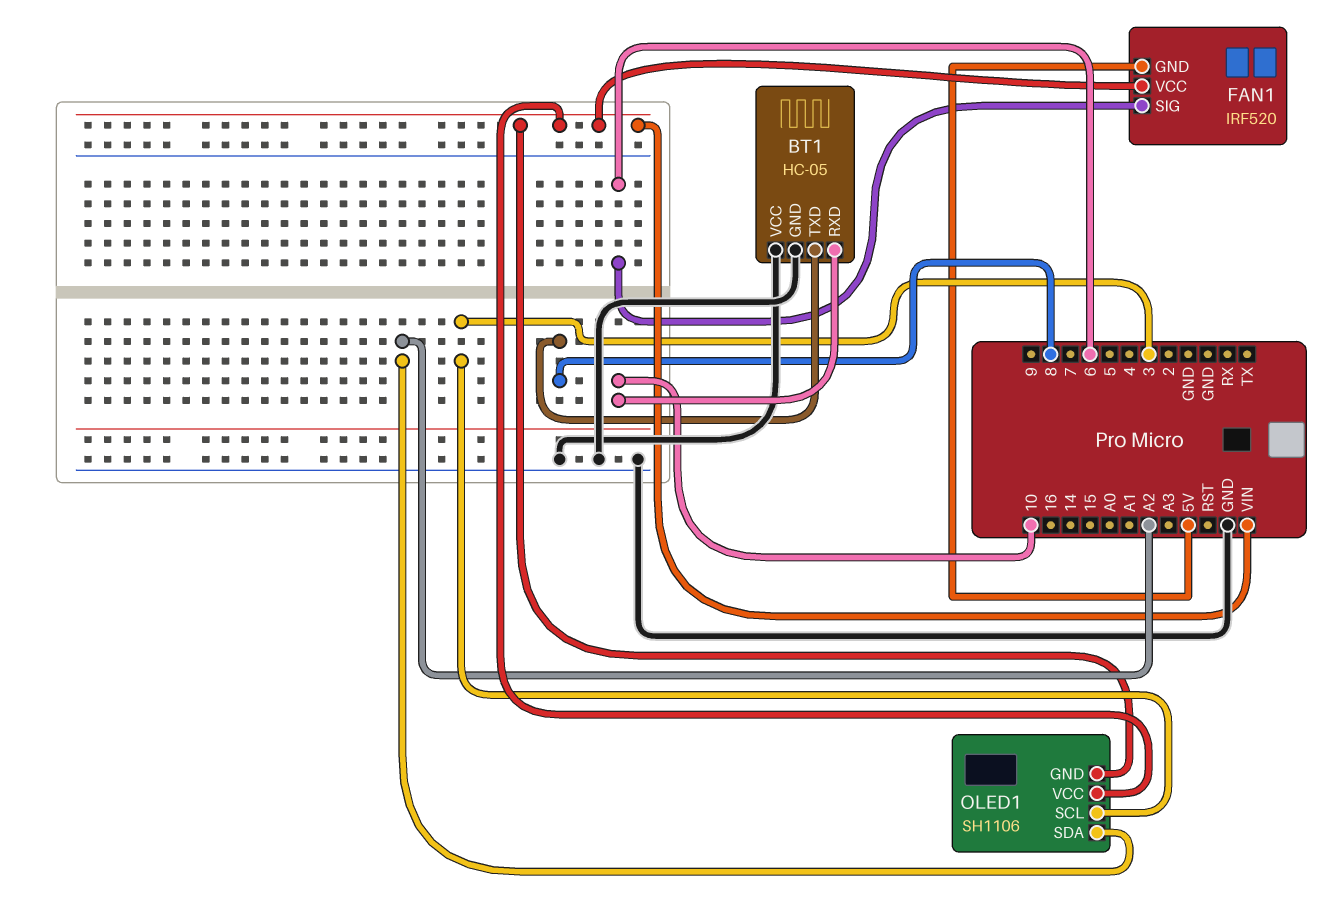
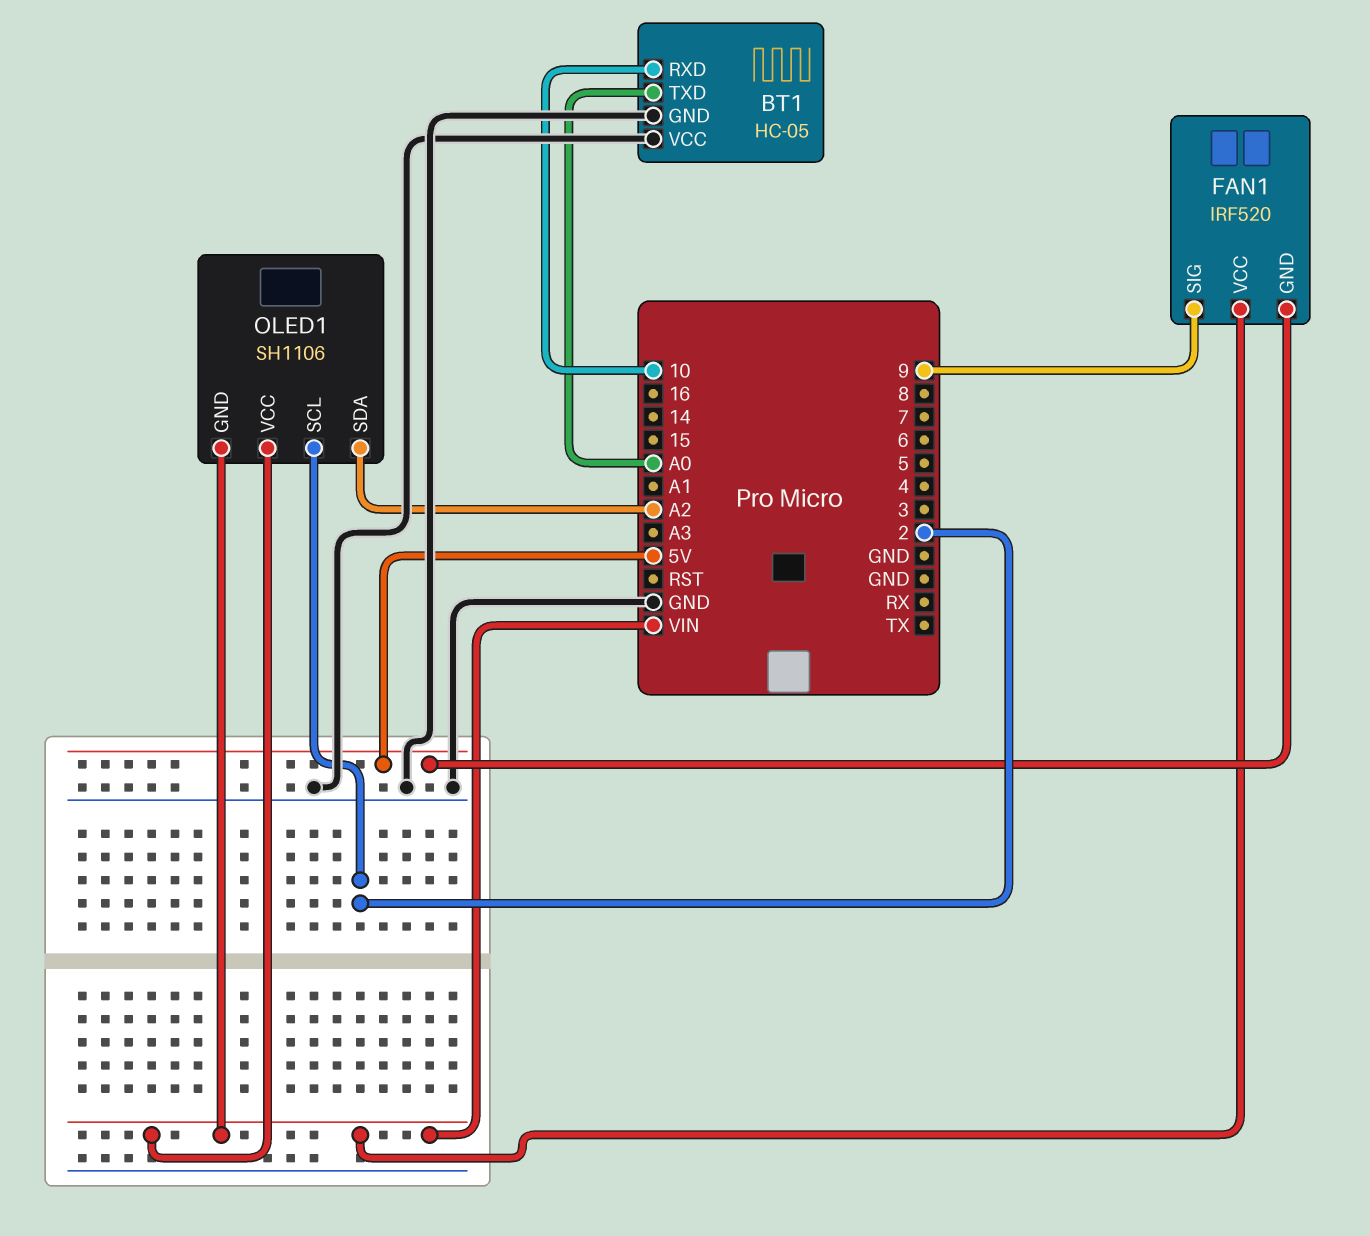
BT1 pin TXD: 8 -> A0
FAN1 pin SIG: 6 -> 9
OLED1 pin SCL: 3 -> 2

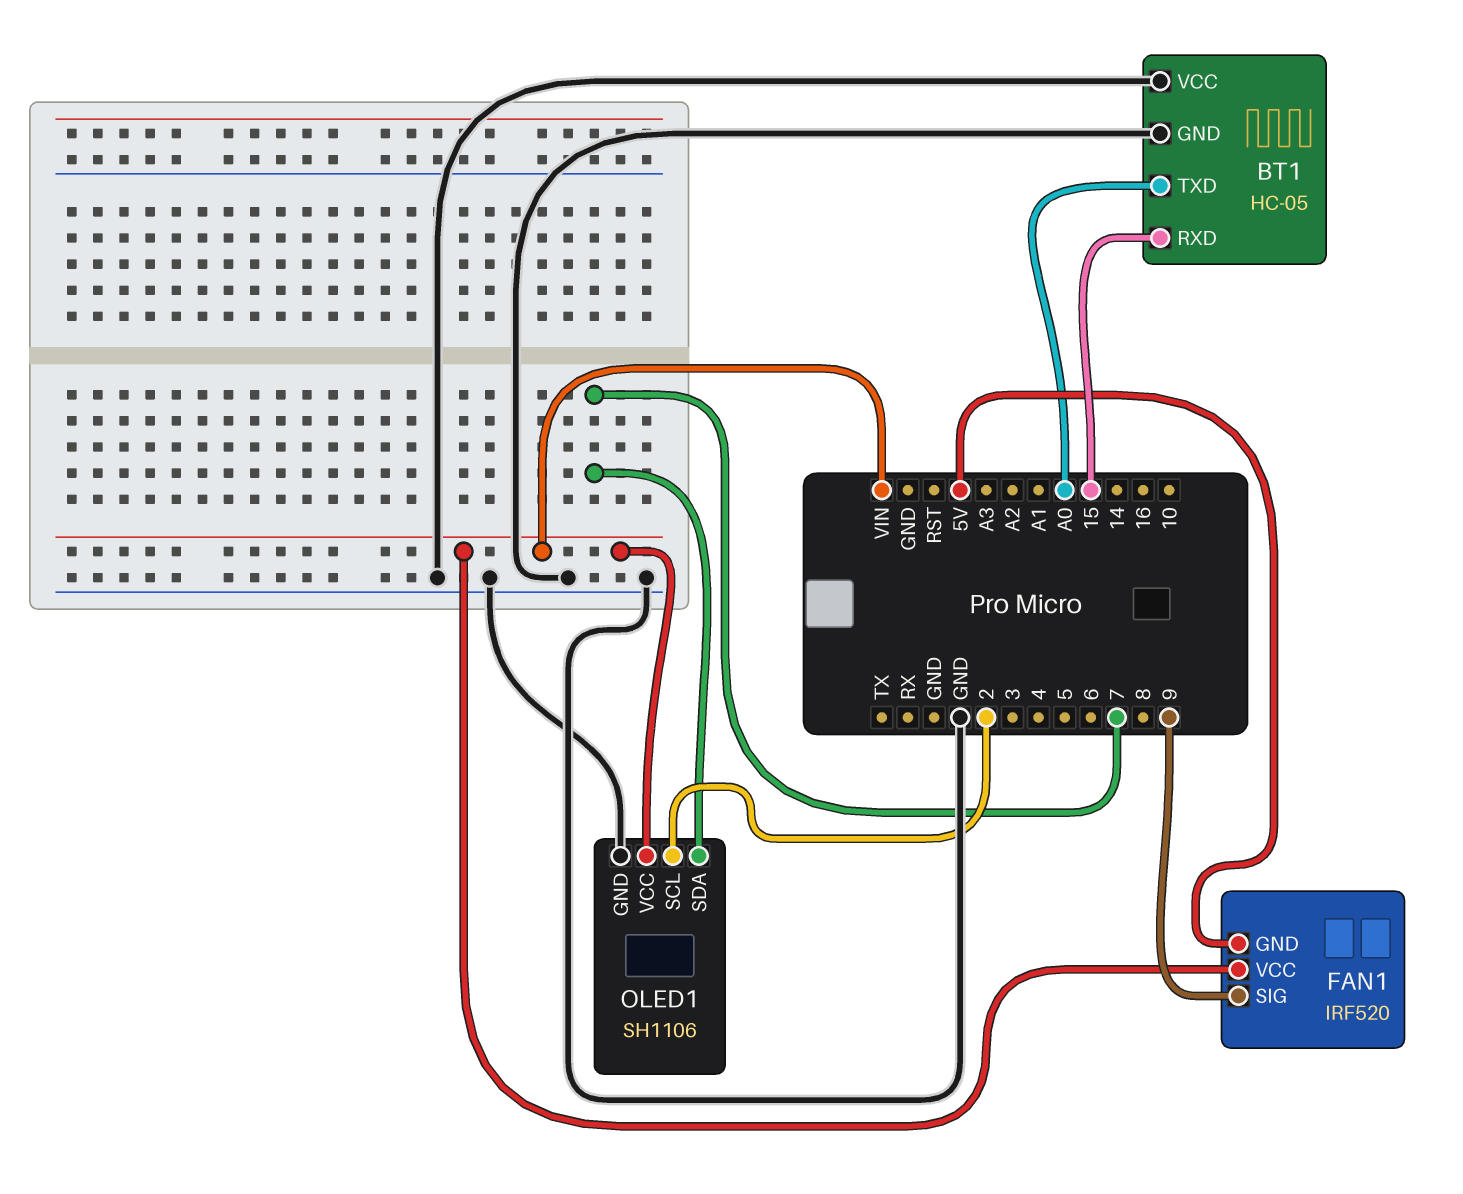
BT1 pin RXD: 10 -> 15
OLED1 pin GND: VIN -> GND
OLED1 pin SDA: A2 -> 7

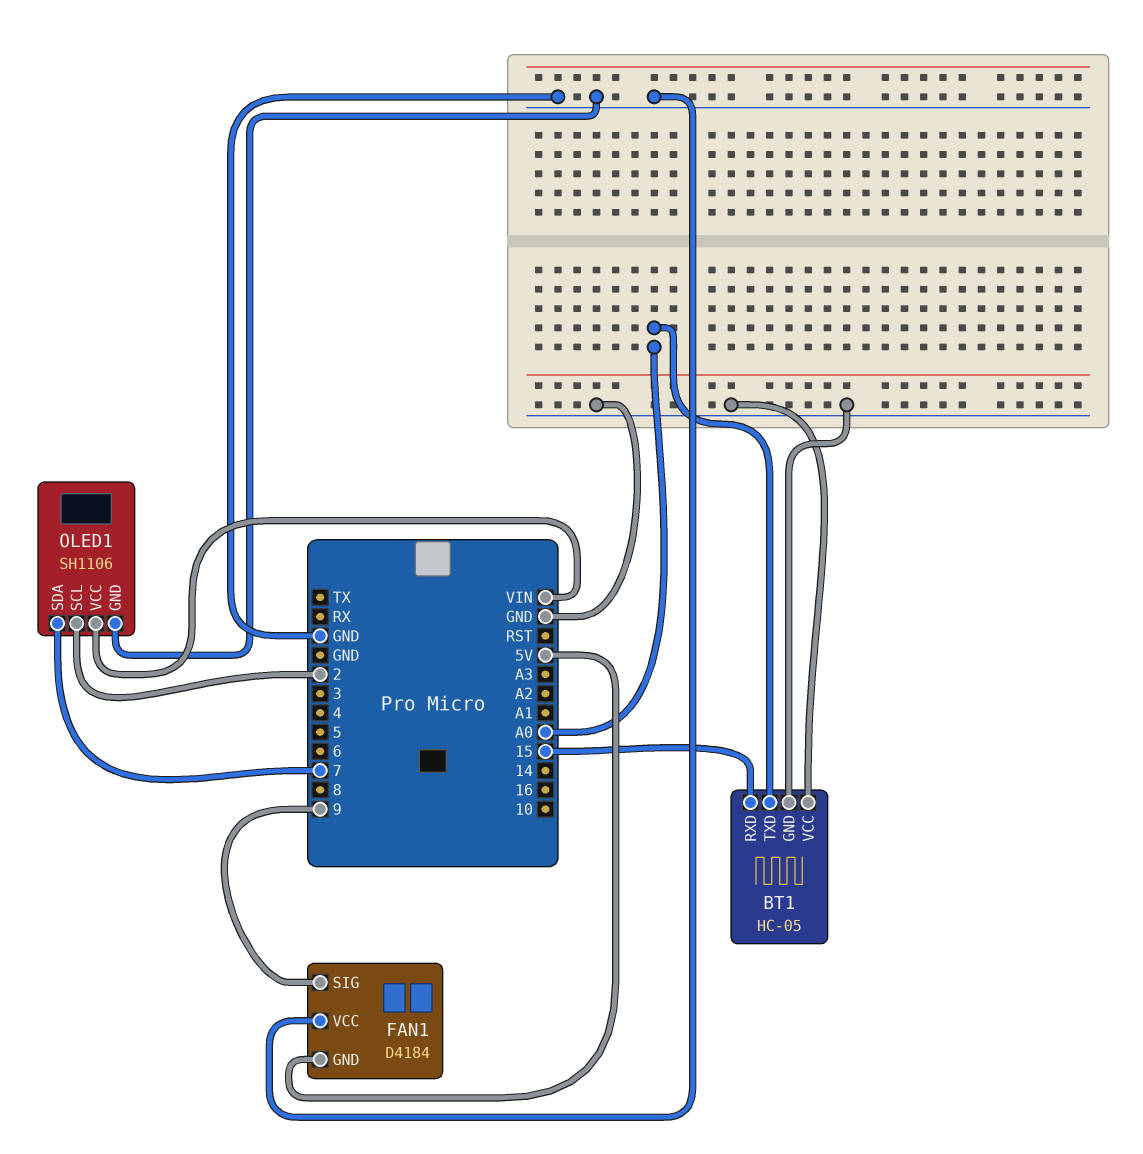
FAN1: IRF520 -> D4184
FAN1 pin VCC: VIN -> GND

